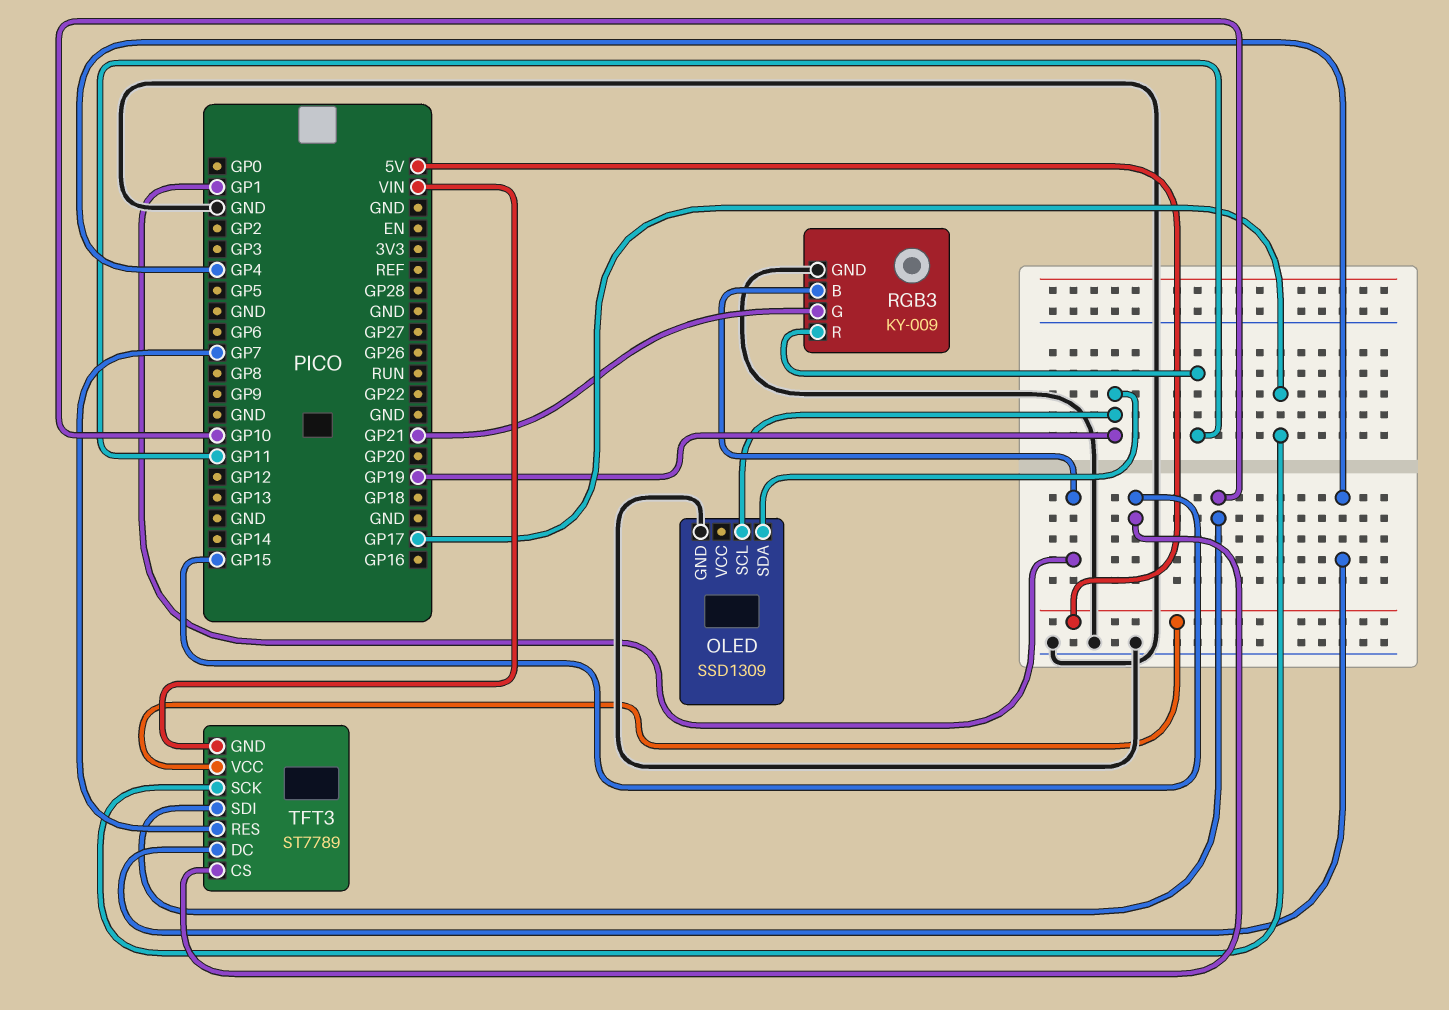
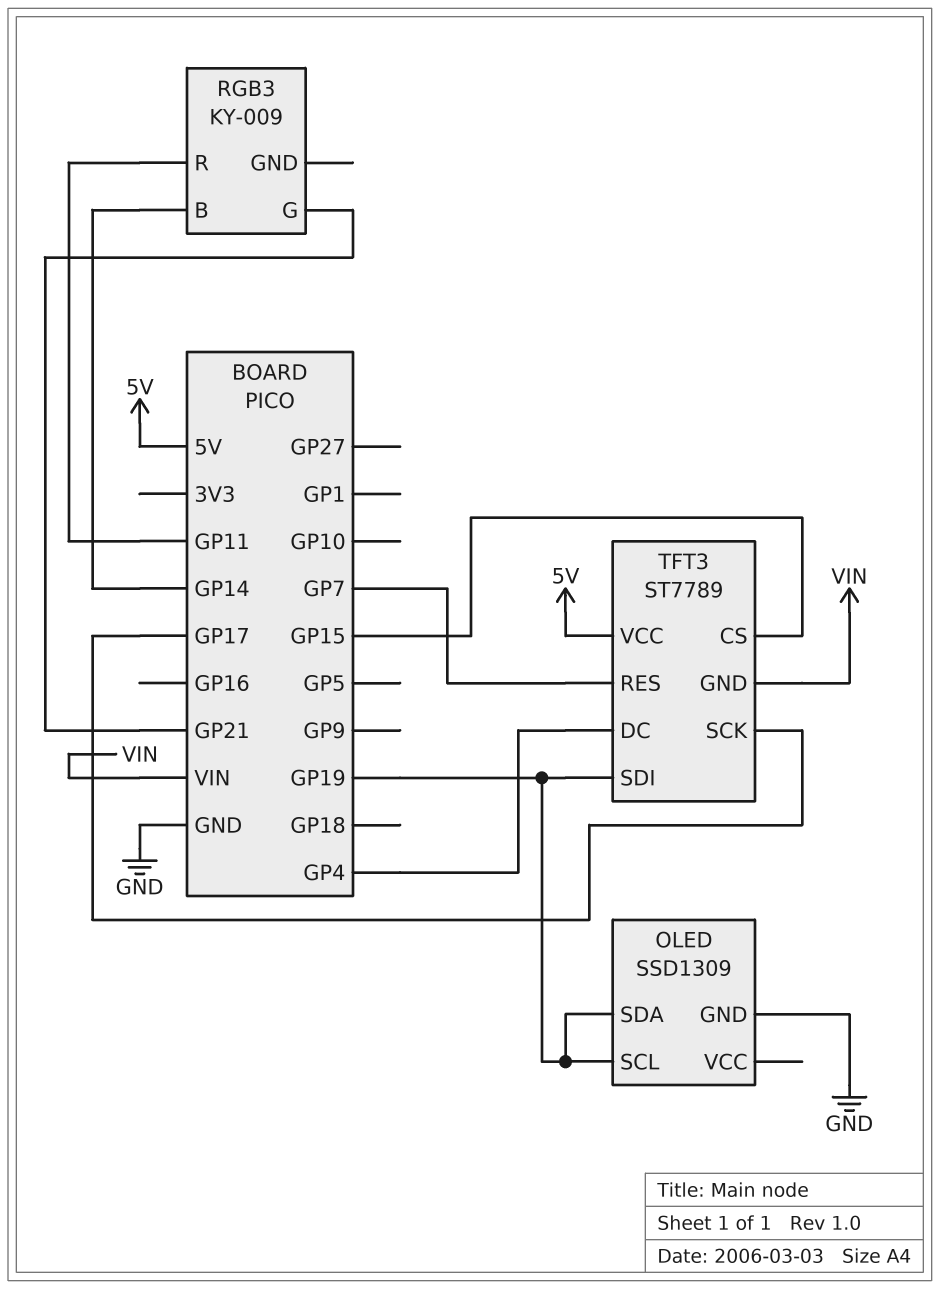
RGB3 pin B: GP1 -> GP14
RGB3 pin GND: GND -> none
TFT3 pin SDI: GP10 -> GP19

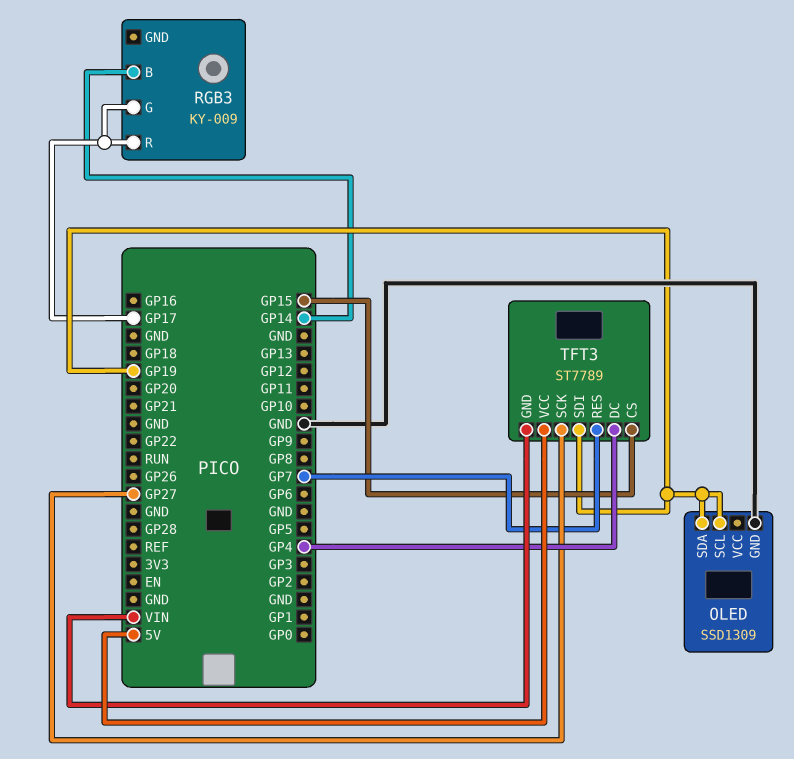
RGB3 pin G: GP21 -> GP17
RGB3 pin R: GP11 -> GP17
TFT3 pin SCK: GP17 -> GP27

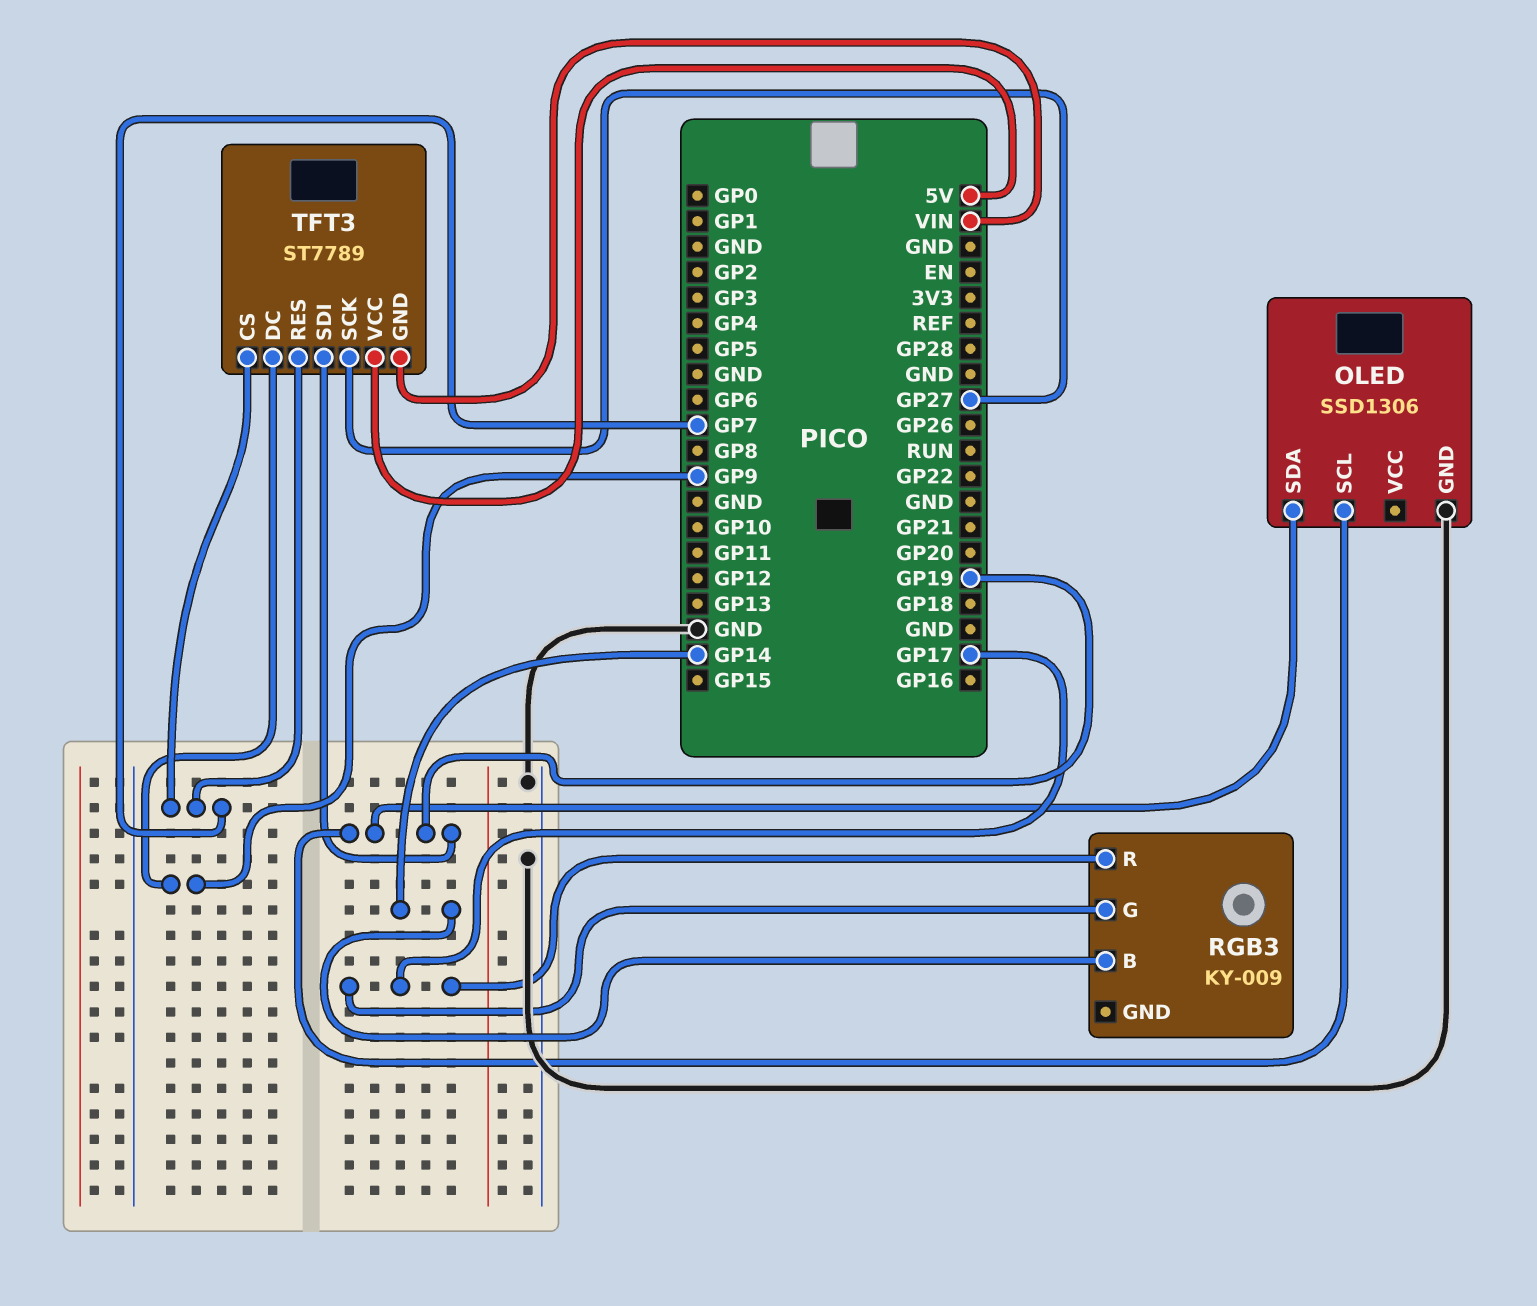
OLED: SSD1309 -> SSD1306
TFT3 pin CS: GP15 -> GP7
TFT3 pin DC: GP4 -> GP9

